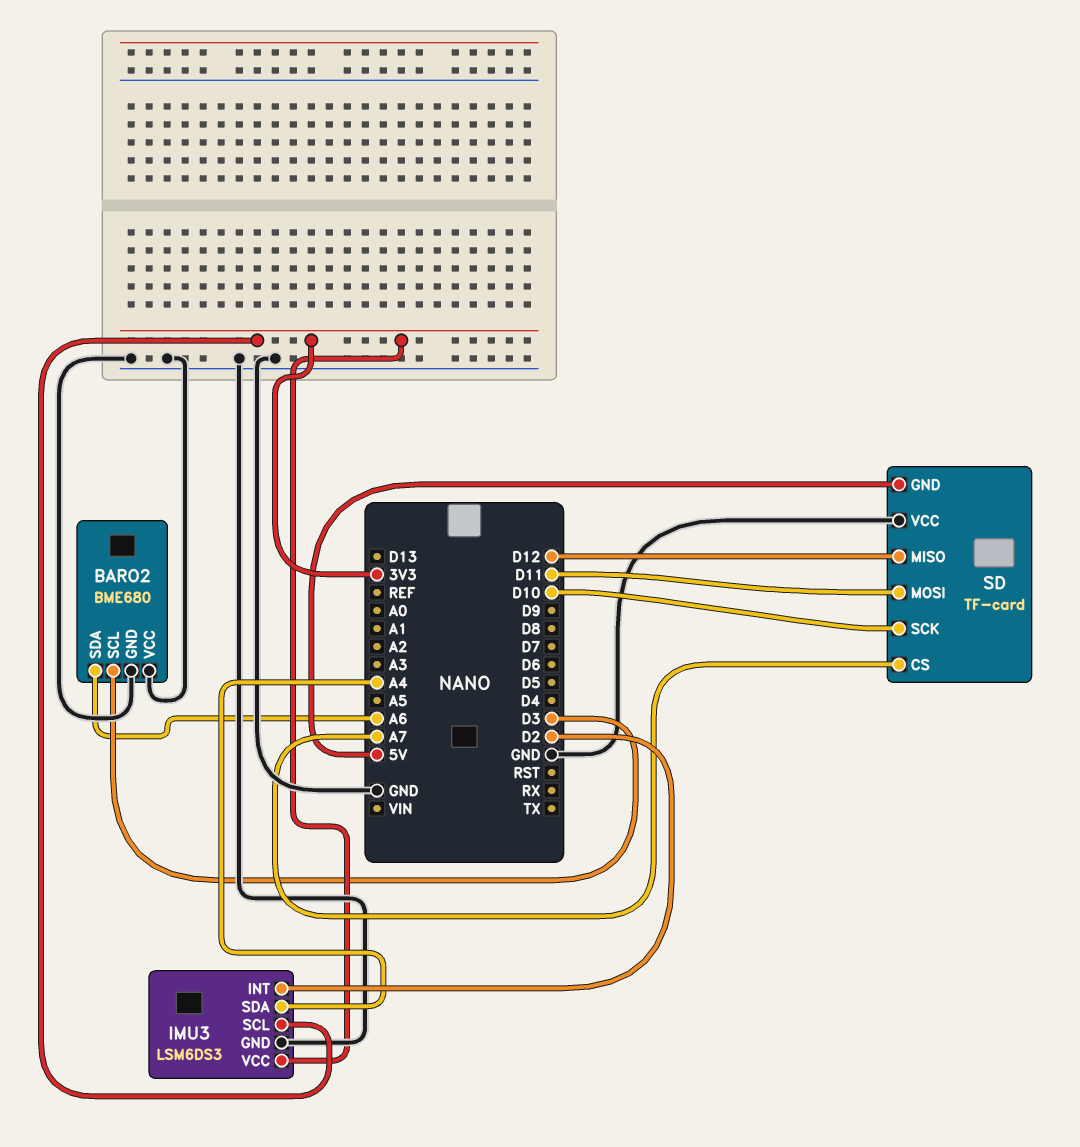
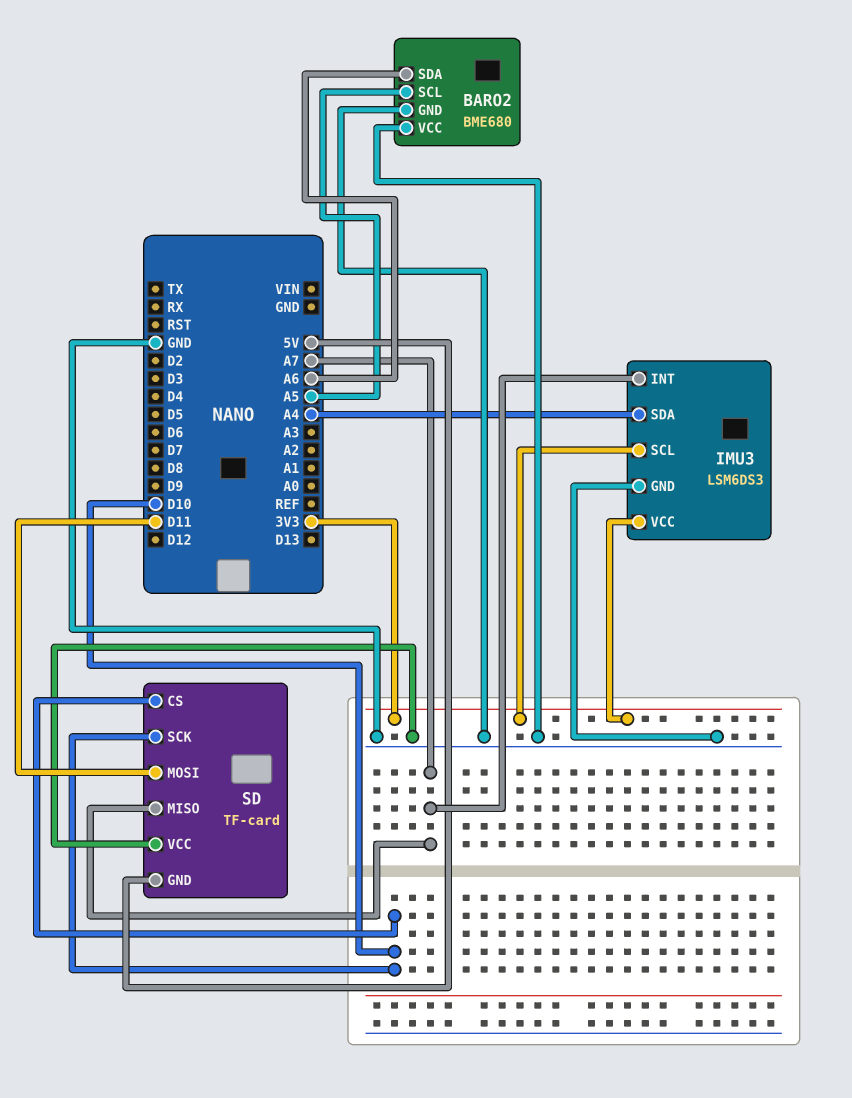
BARO2 pin SCL: D3 -> A5
IMU3 pin INT: D2 -> A7
SD pin CS: A7 -> D10
SD pin MISO: D12 -> A7

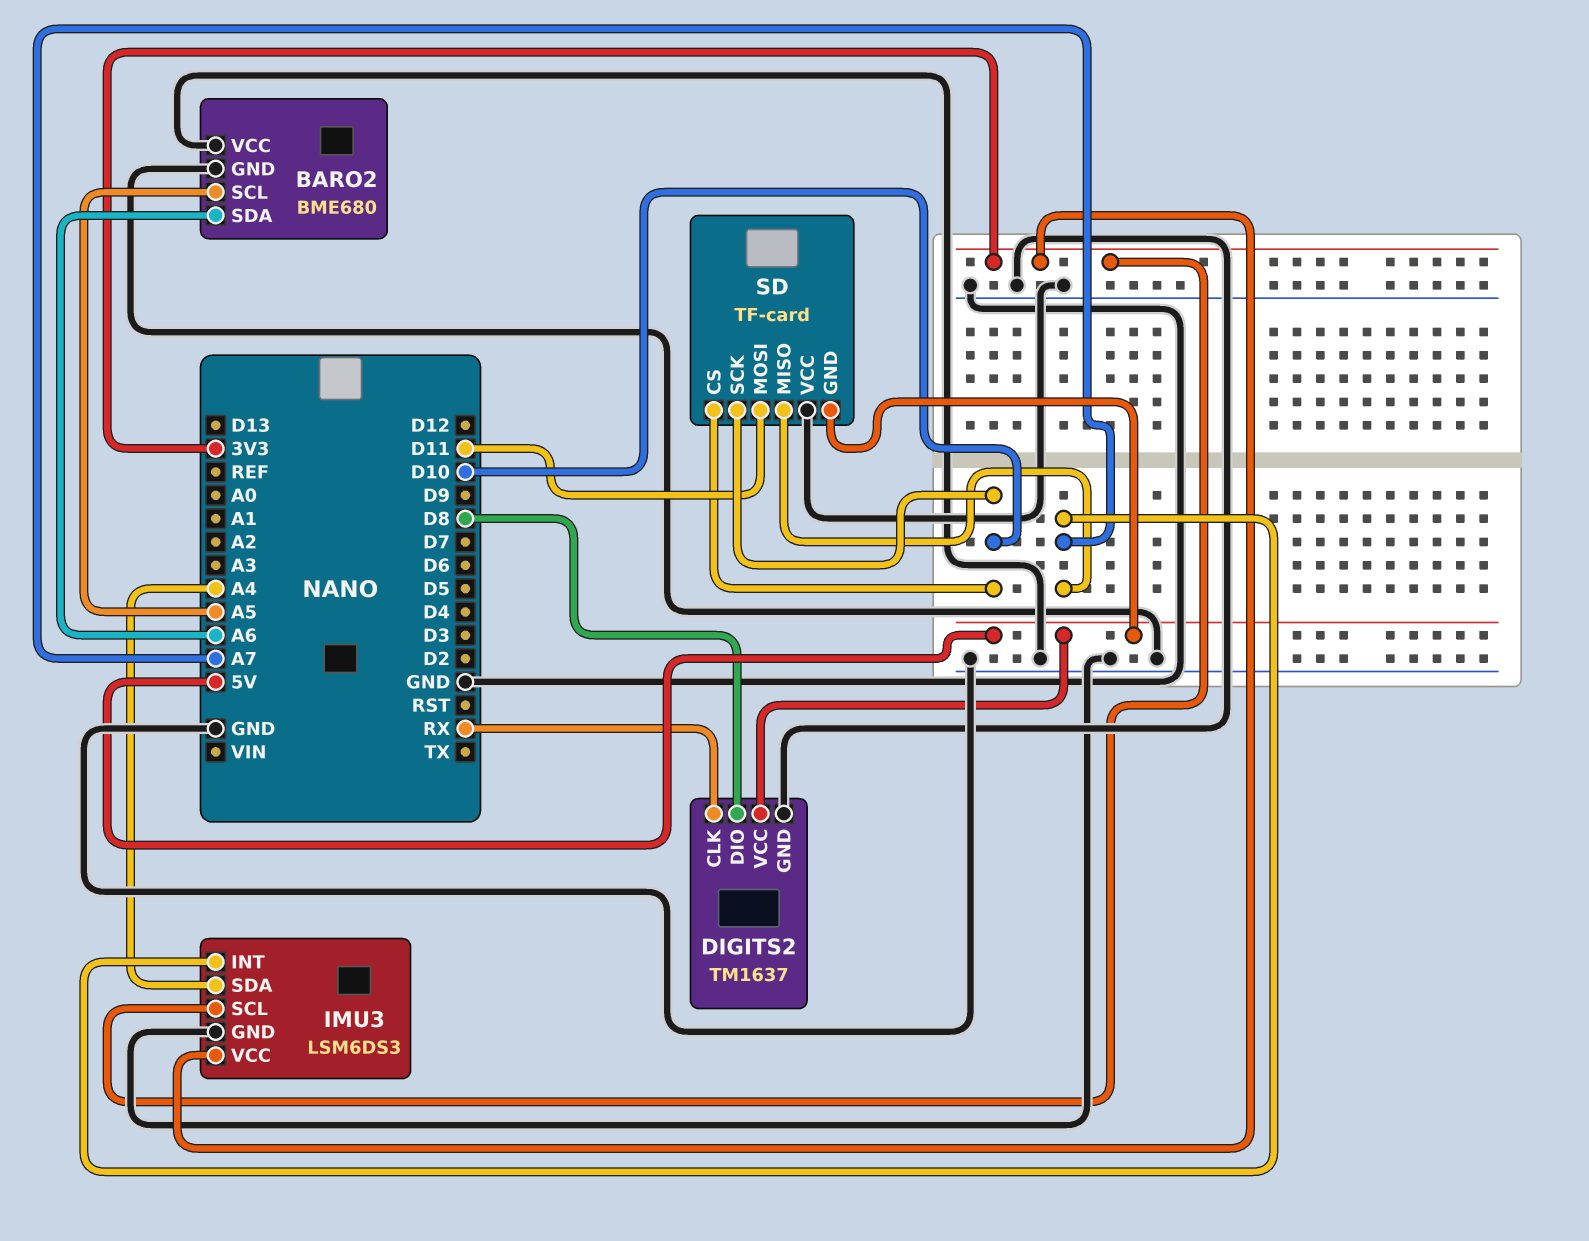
DIGITS2: none -> TM1637
DIGITS2 pin CLK: none -> RX
DIGITS2 pin DIO: none -> D8
DIGITS2 pin GND: none -> GND
DIGITS2 pin VCC: none -> 5V

